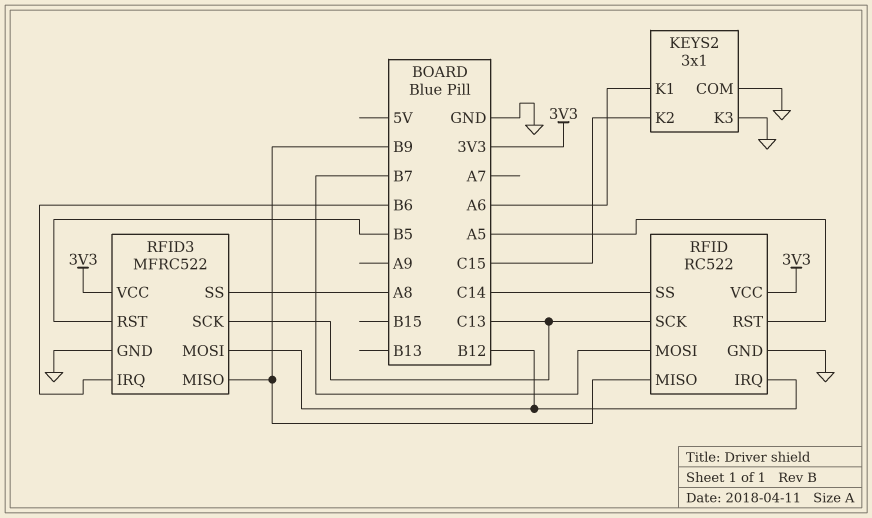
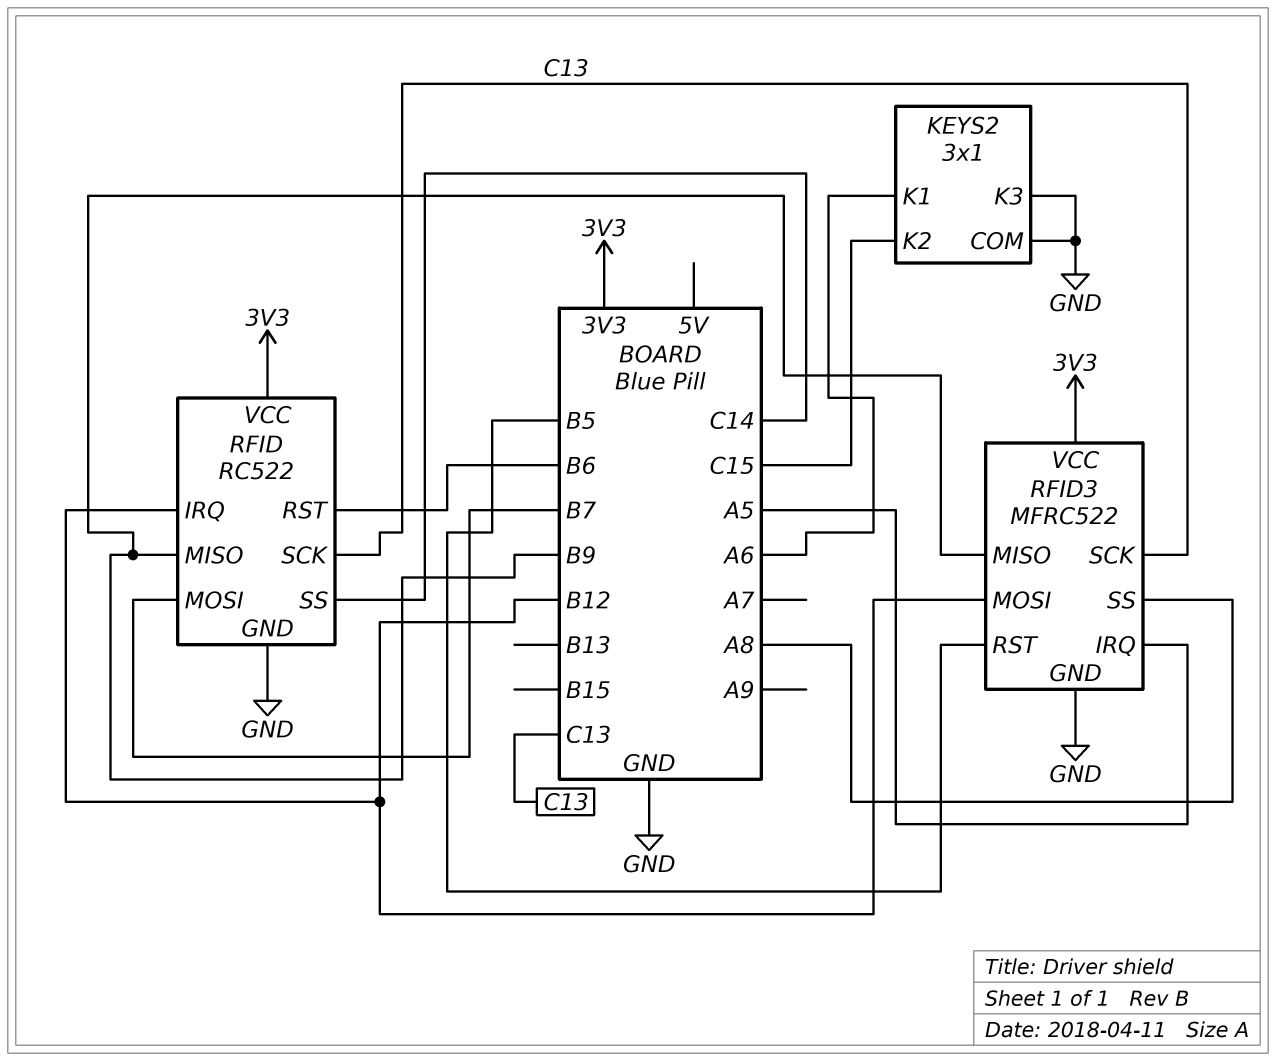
RFID pin RST: A5 -> B6
RFID3 pin IRQ: B6 -> A5

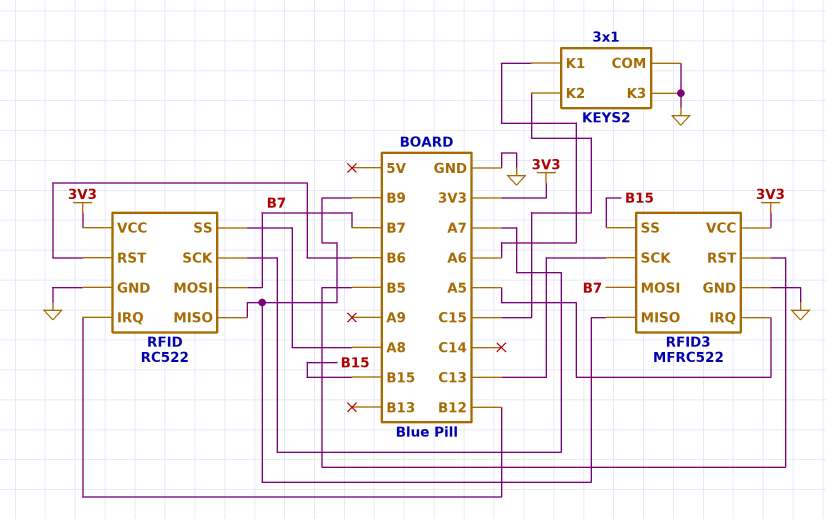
RFID pin SCK: C13 -> A7
RFID pin SS: C14 -> A8
RFID3 pin MOSI: B12 -> B7
RFID3 pin SS: A8 -> B15

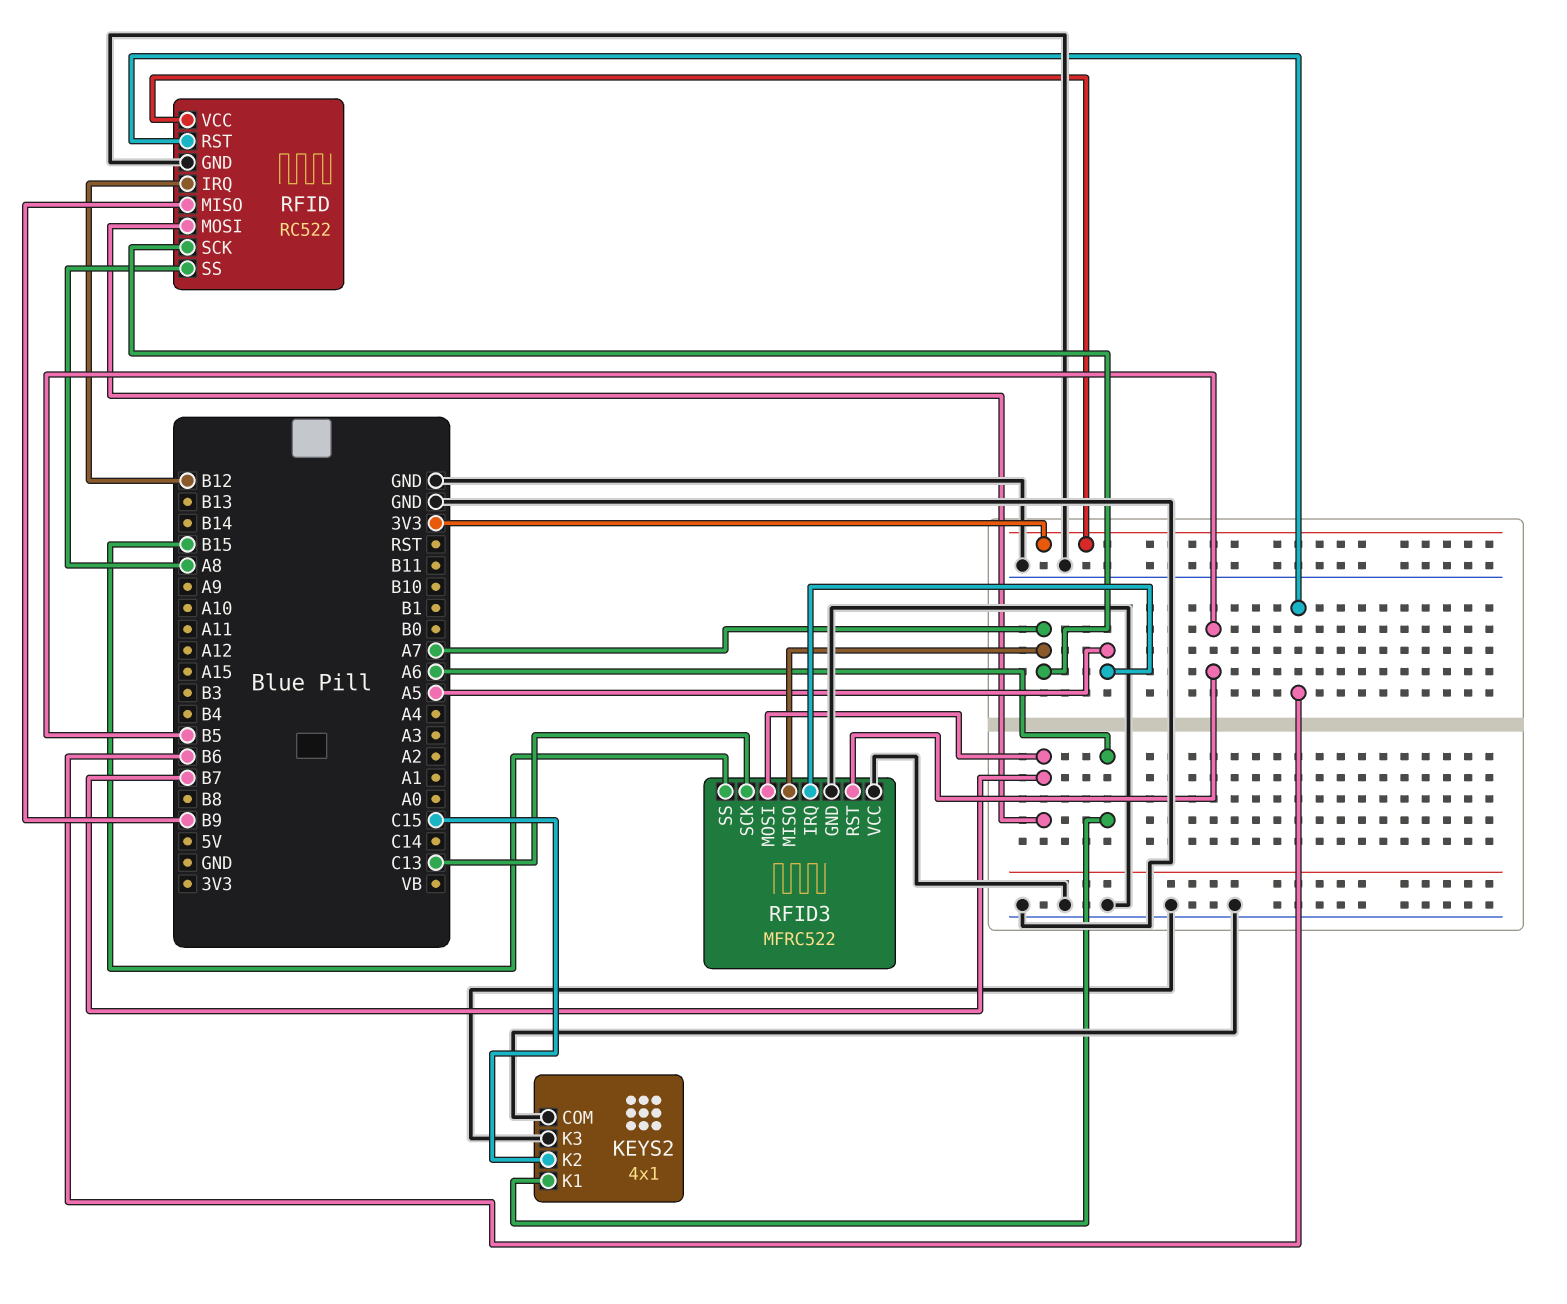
KEYS2: 3x1 -> 4x1
RFID3 pin MISO: B9 -> A7
RFID3 pin VCC: 3V3 -> GND

